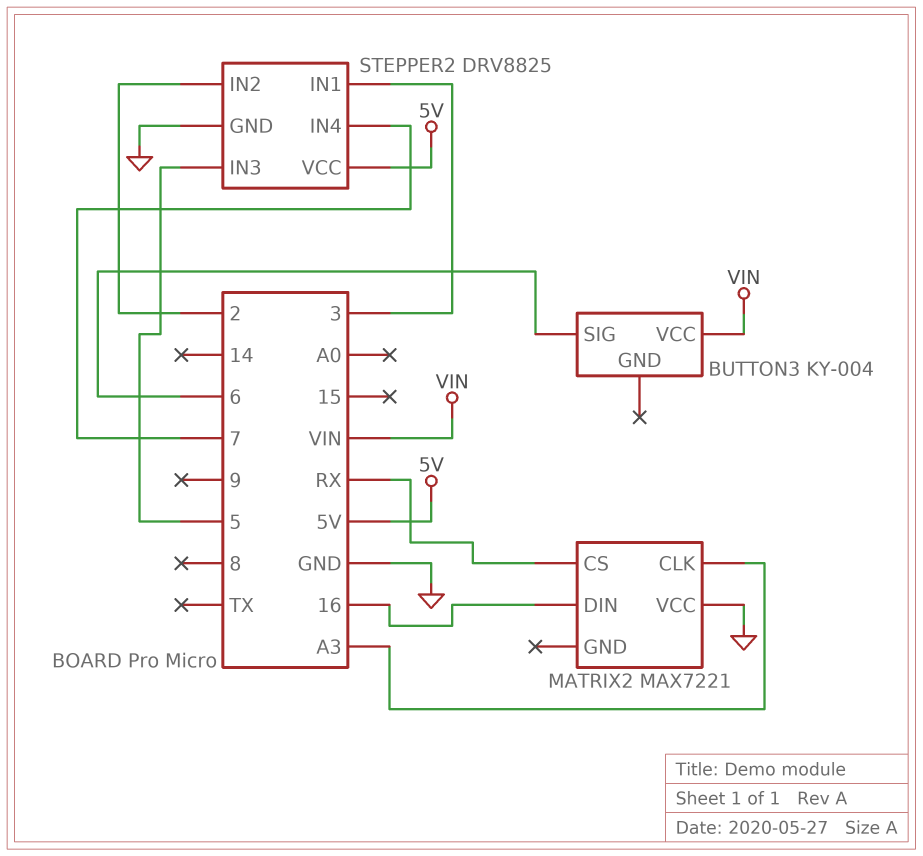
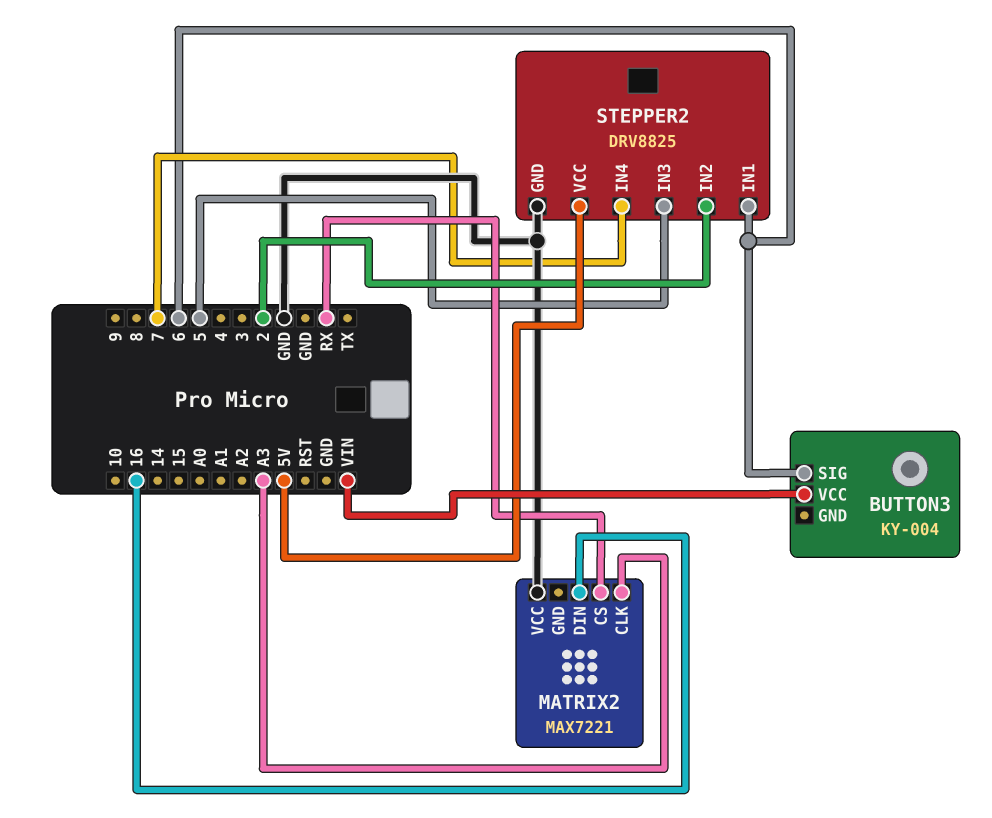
STEPPER2 pin IN1: 3 -> 6

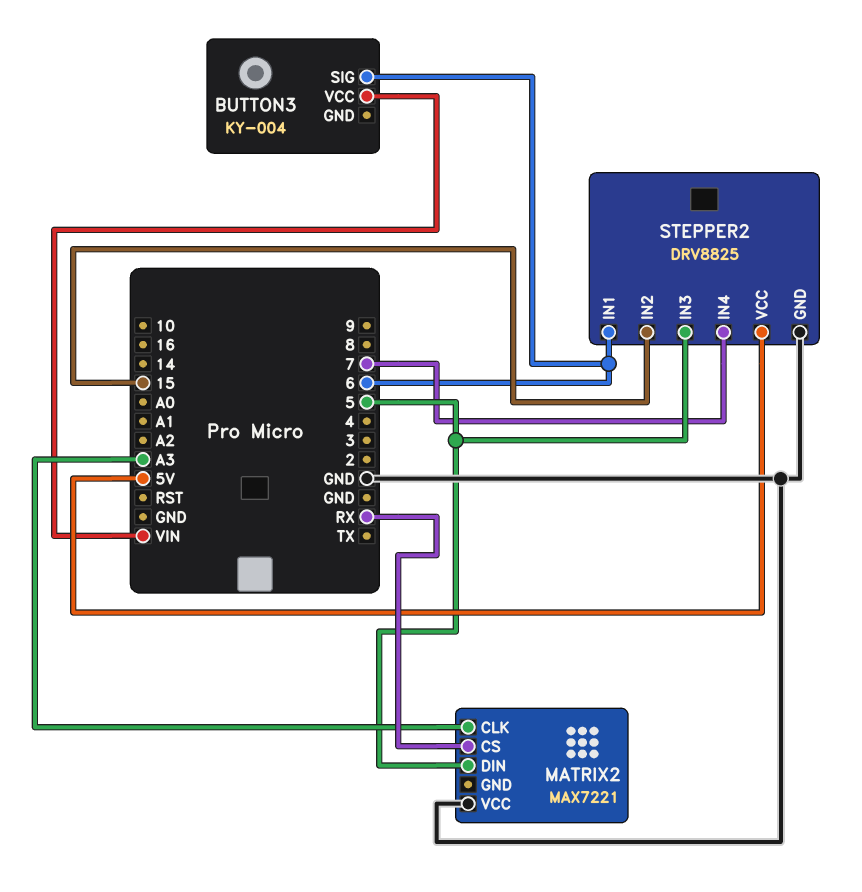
MATRIX2 pin DIN: 16 -> 5
STEPPER2 pin IN2: 2 -> 15

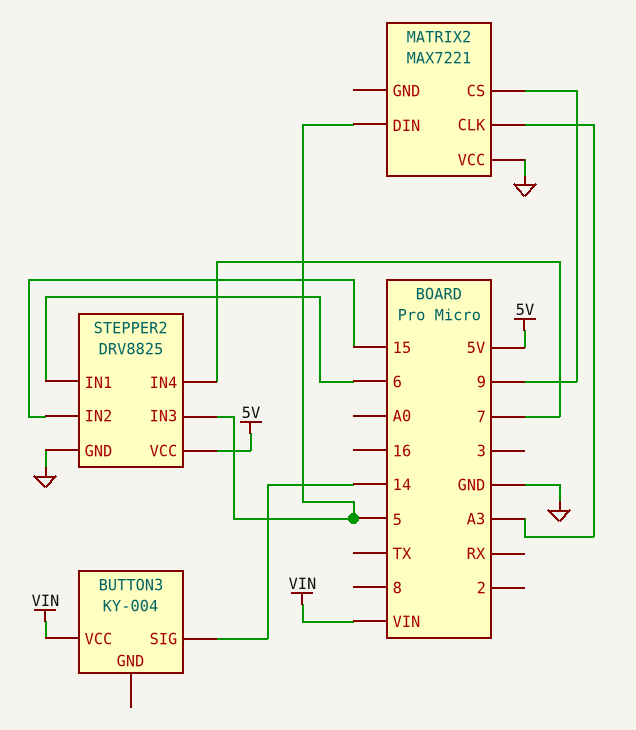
BUTTON3 pin SIG: 6 -> 14
MATRIX2 pin CS: RX -> 9

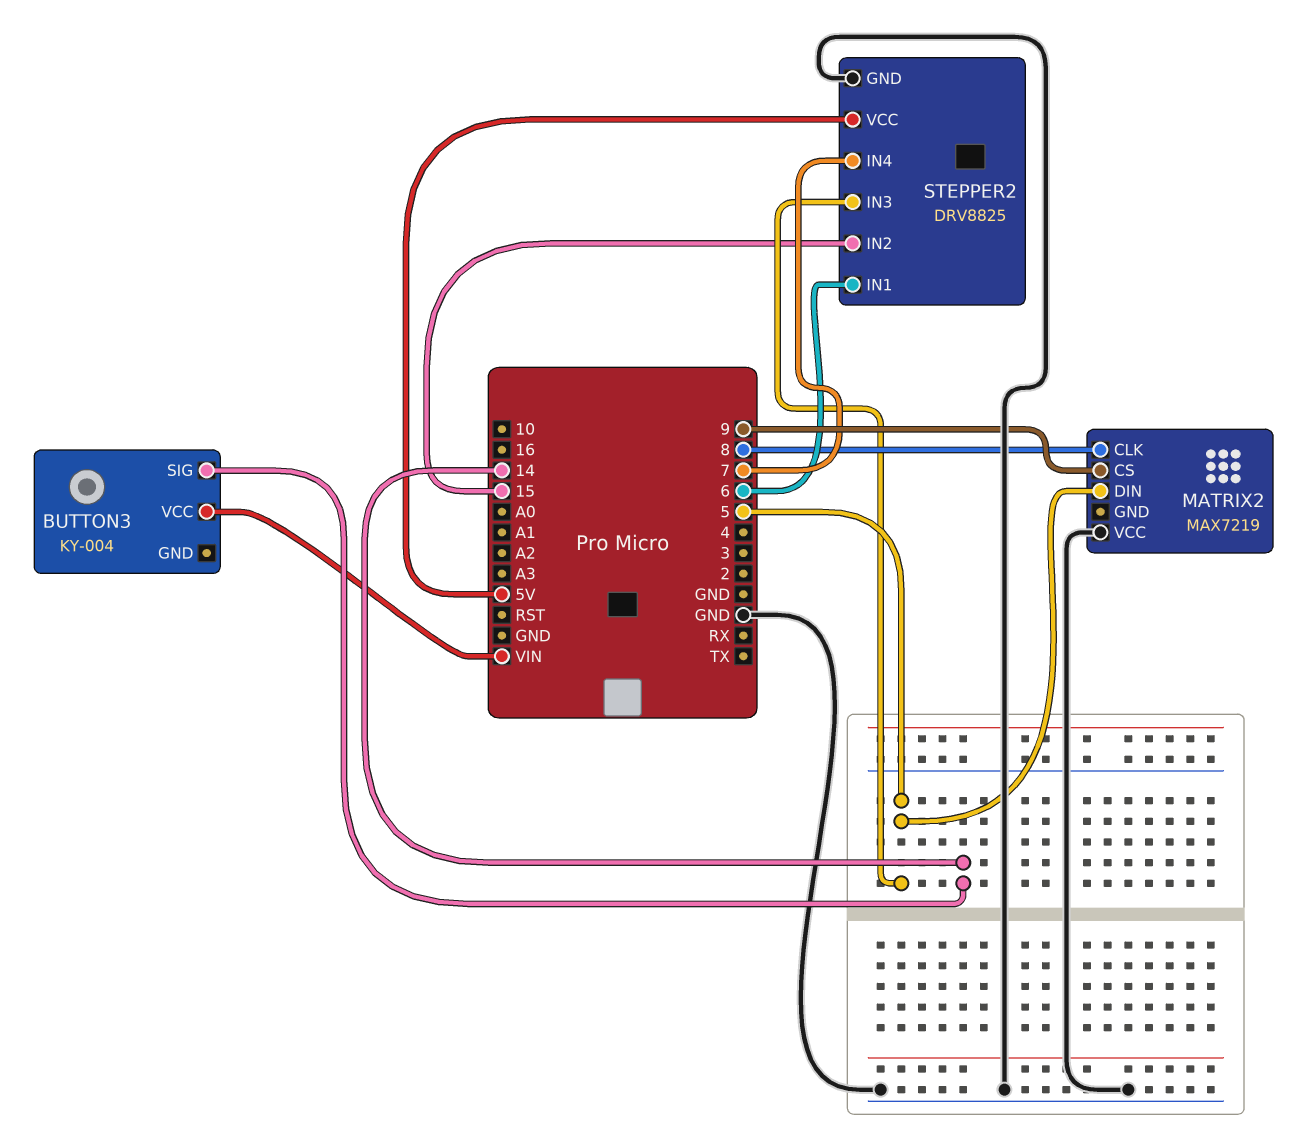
MATRIX2: MAX7221 -> MAX7219
MATRIX2 pin CLK: A3 -> 8

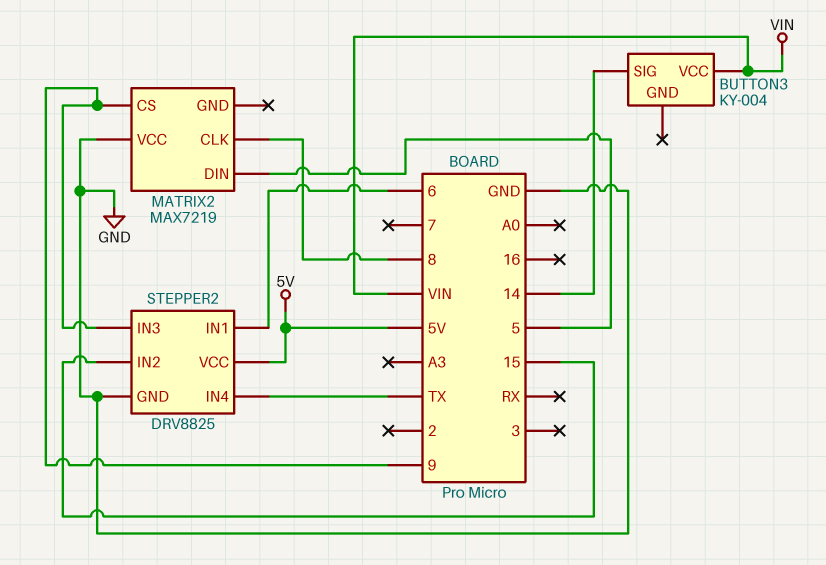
STEPPER2 pin IN3: 5 -> 9
STEPPER2 pin IN4: 7 -> TX

